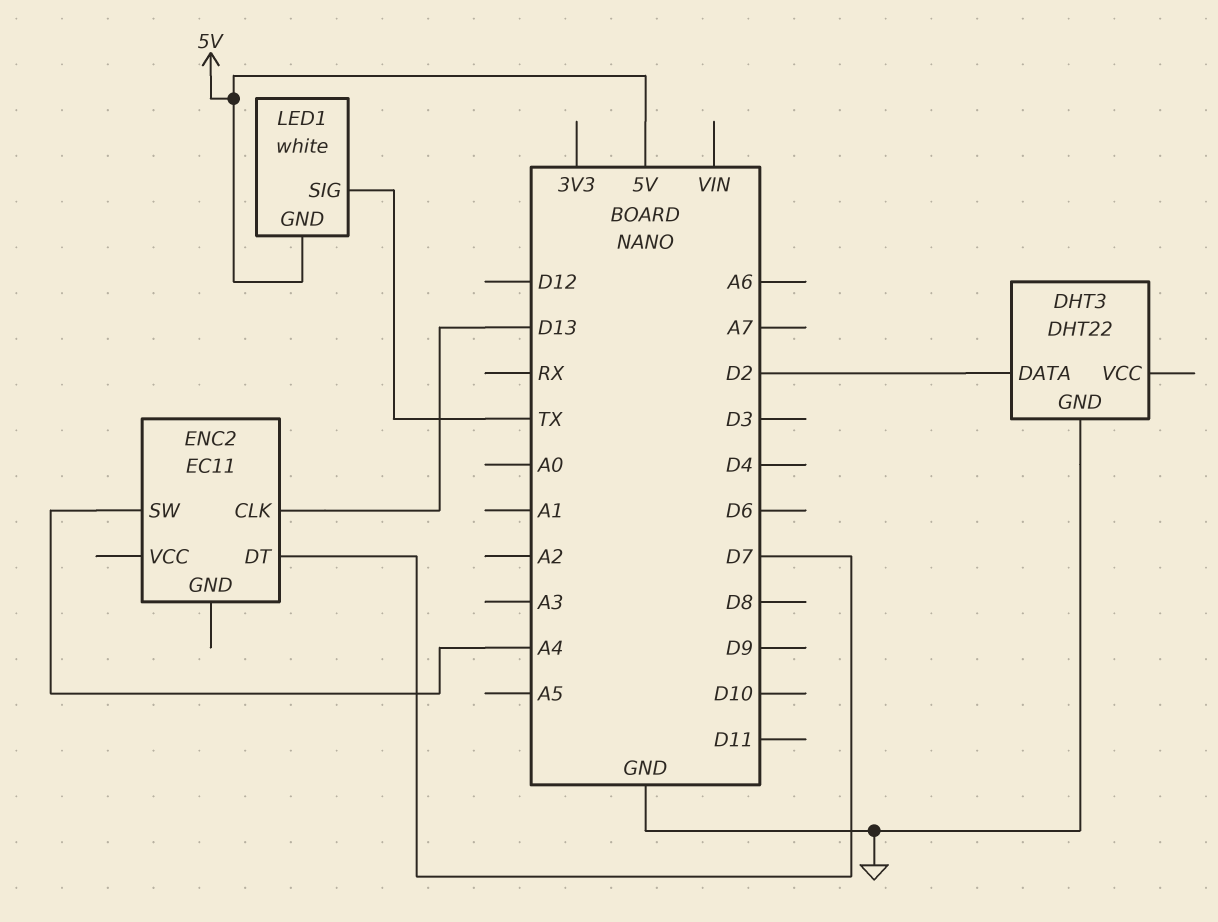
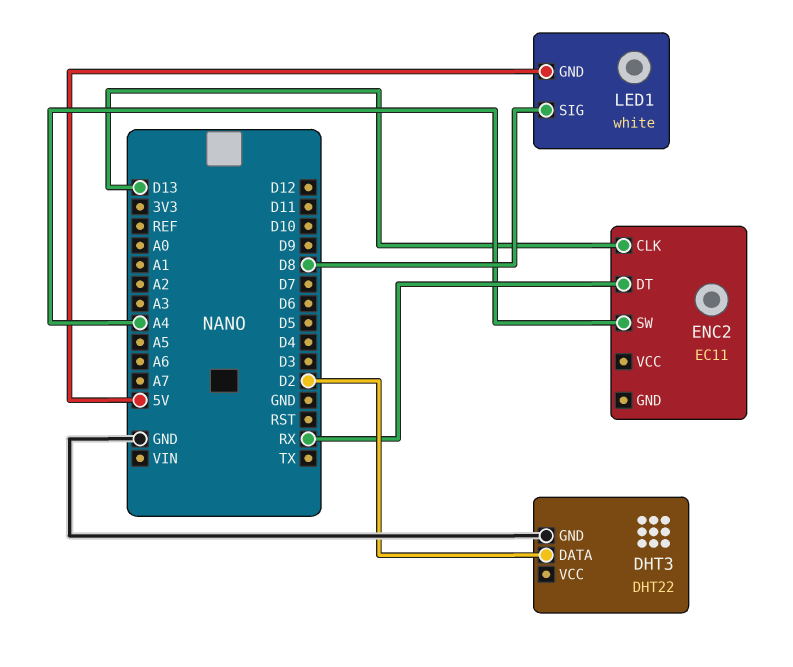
ENC2 pin DT: D7 -> RX
LED1 pin SIG: TX -> D8

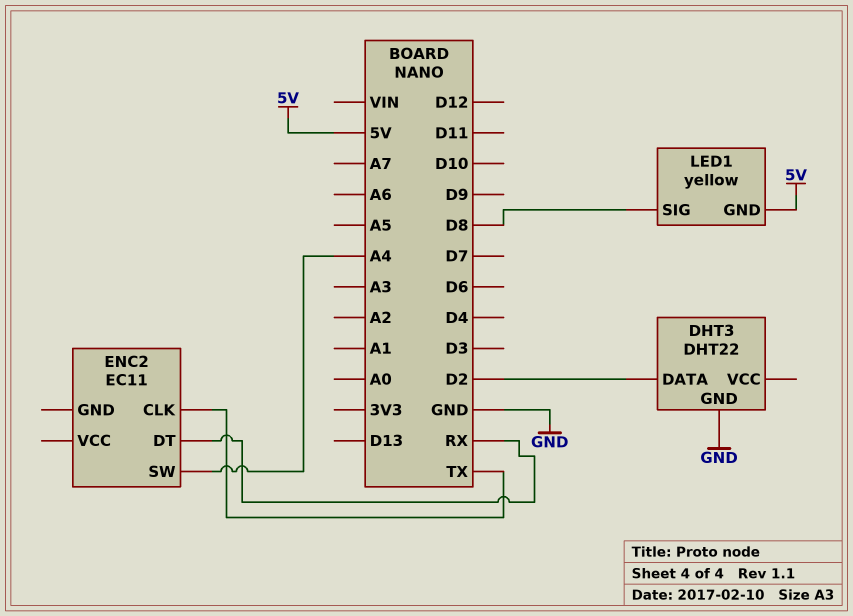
ENC2 pin CLK: D13 -> TX
LED1: white -> yellow

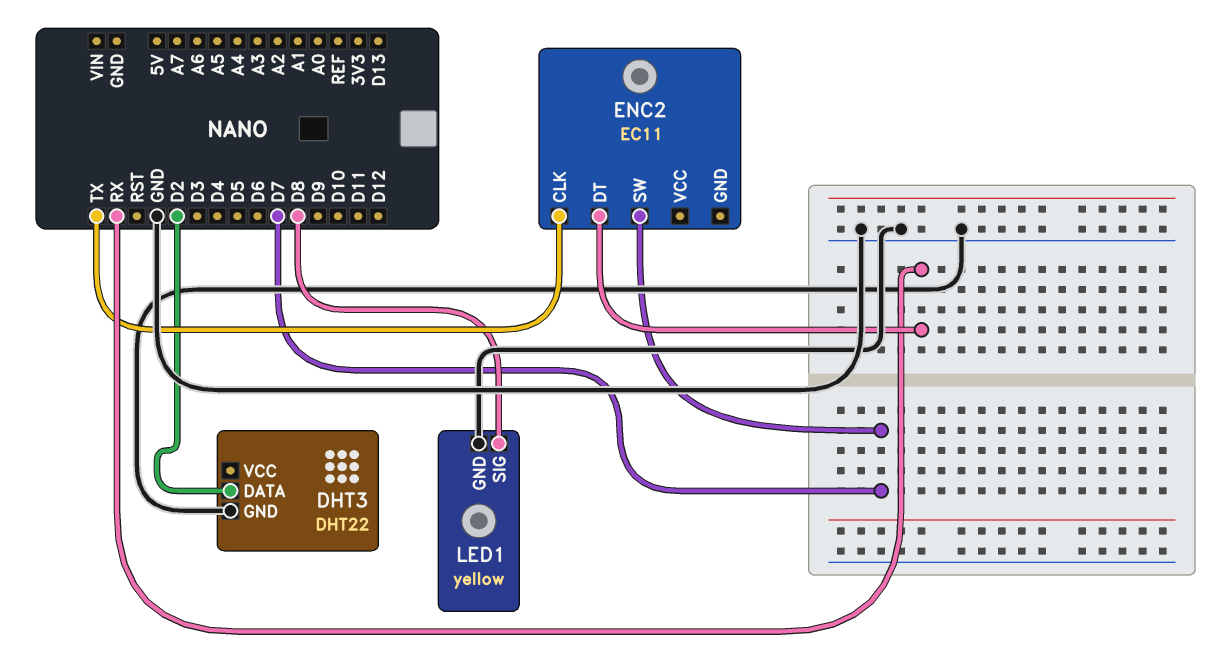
ENC2 pin SW: A4 -> D7
LED1 pin GND: 5V -> GND

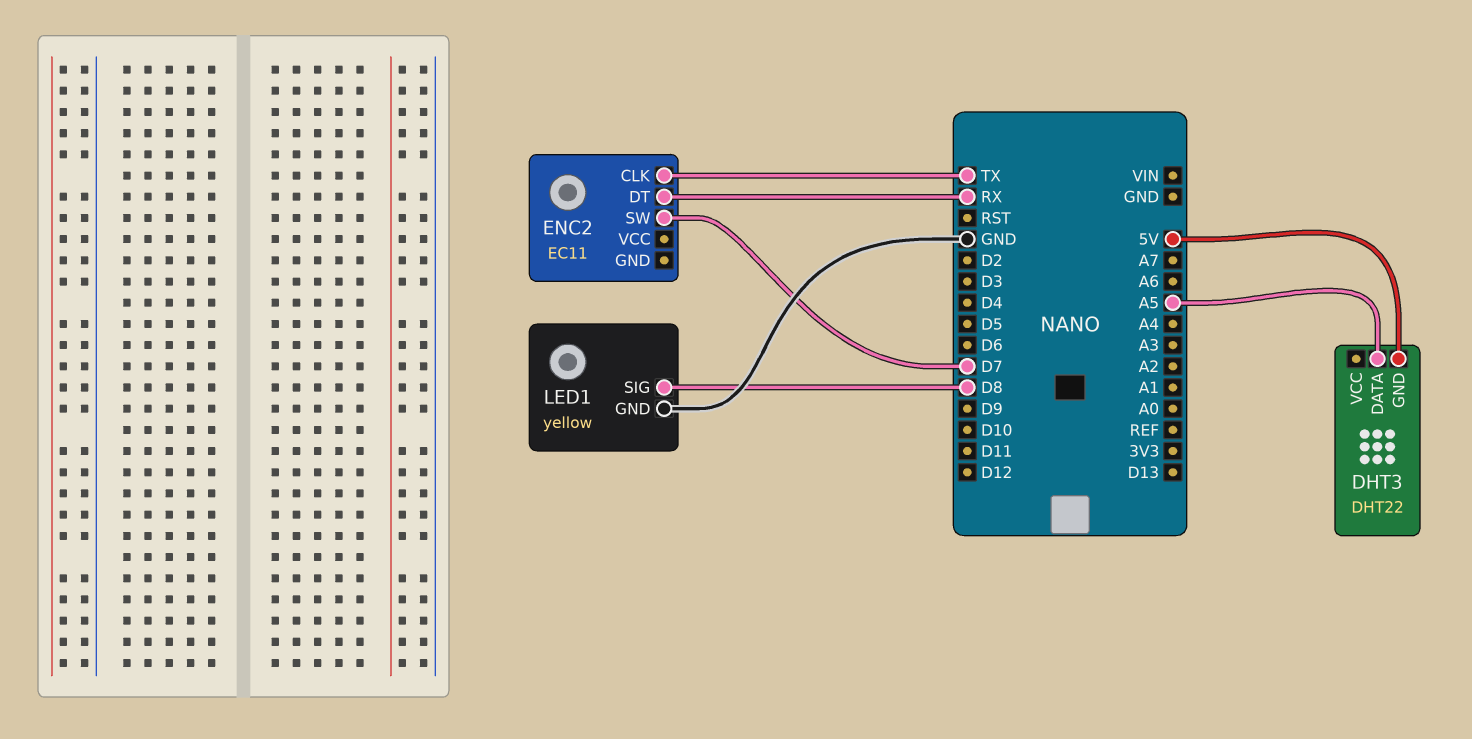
DHT3 pin DATA: D2 -> A5
DHT3 pin GND: GND -> 5V

